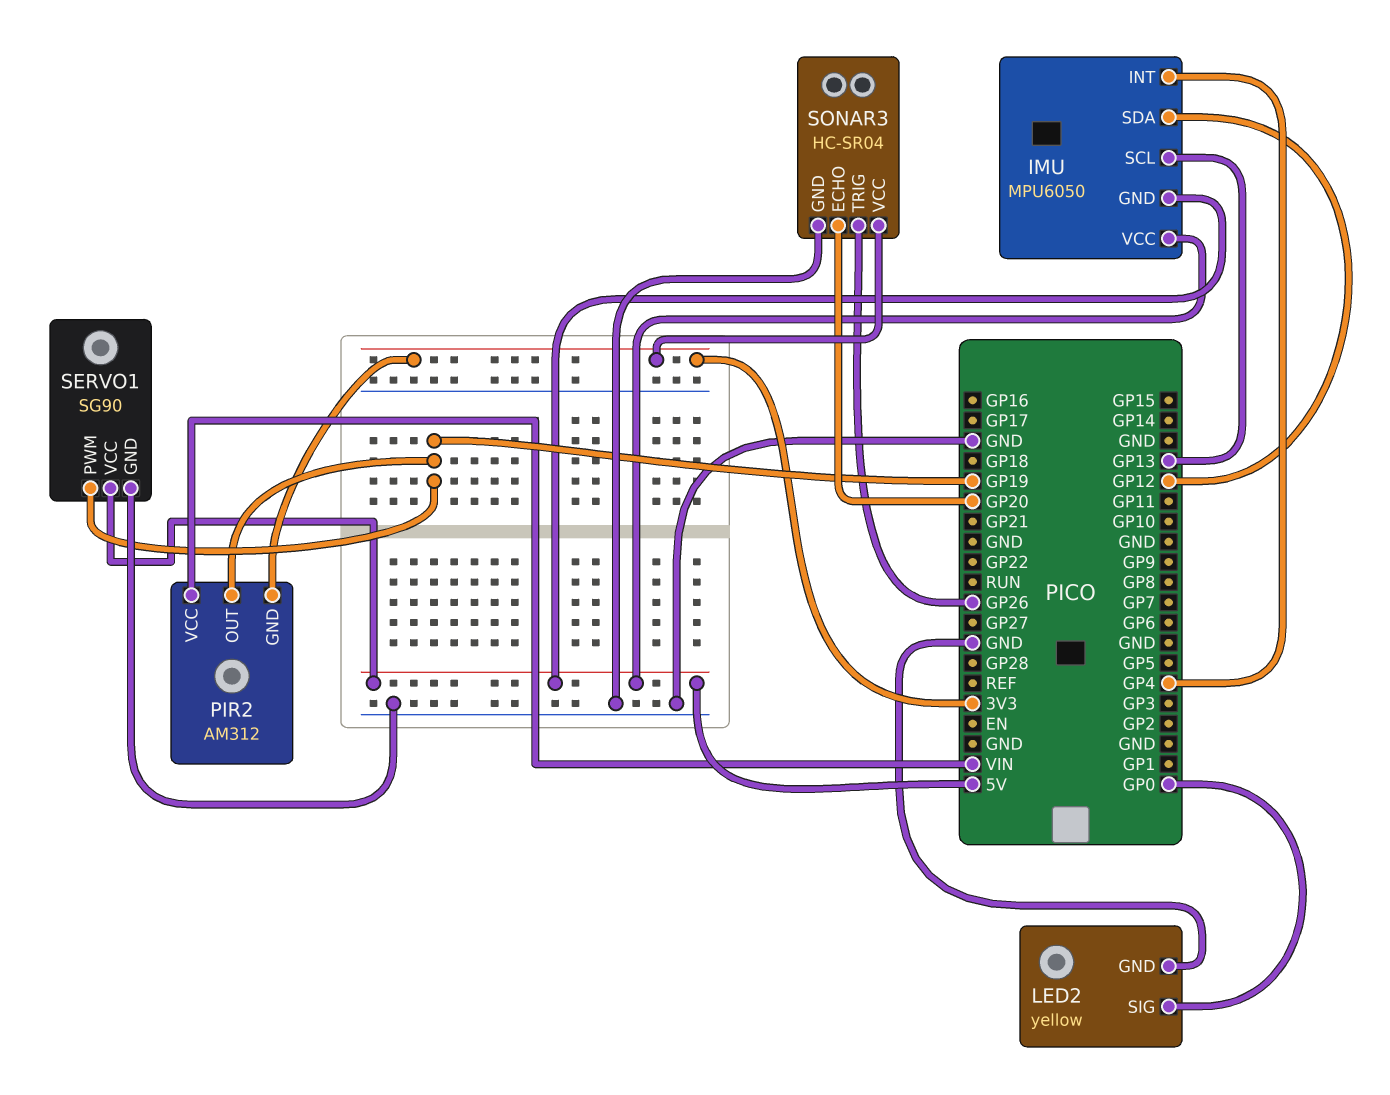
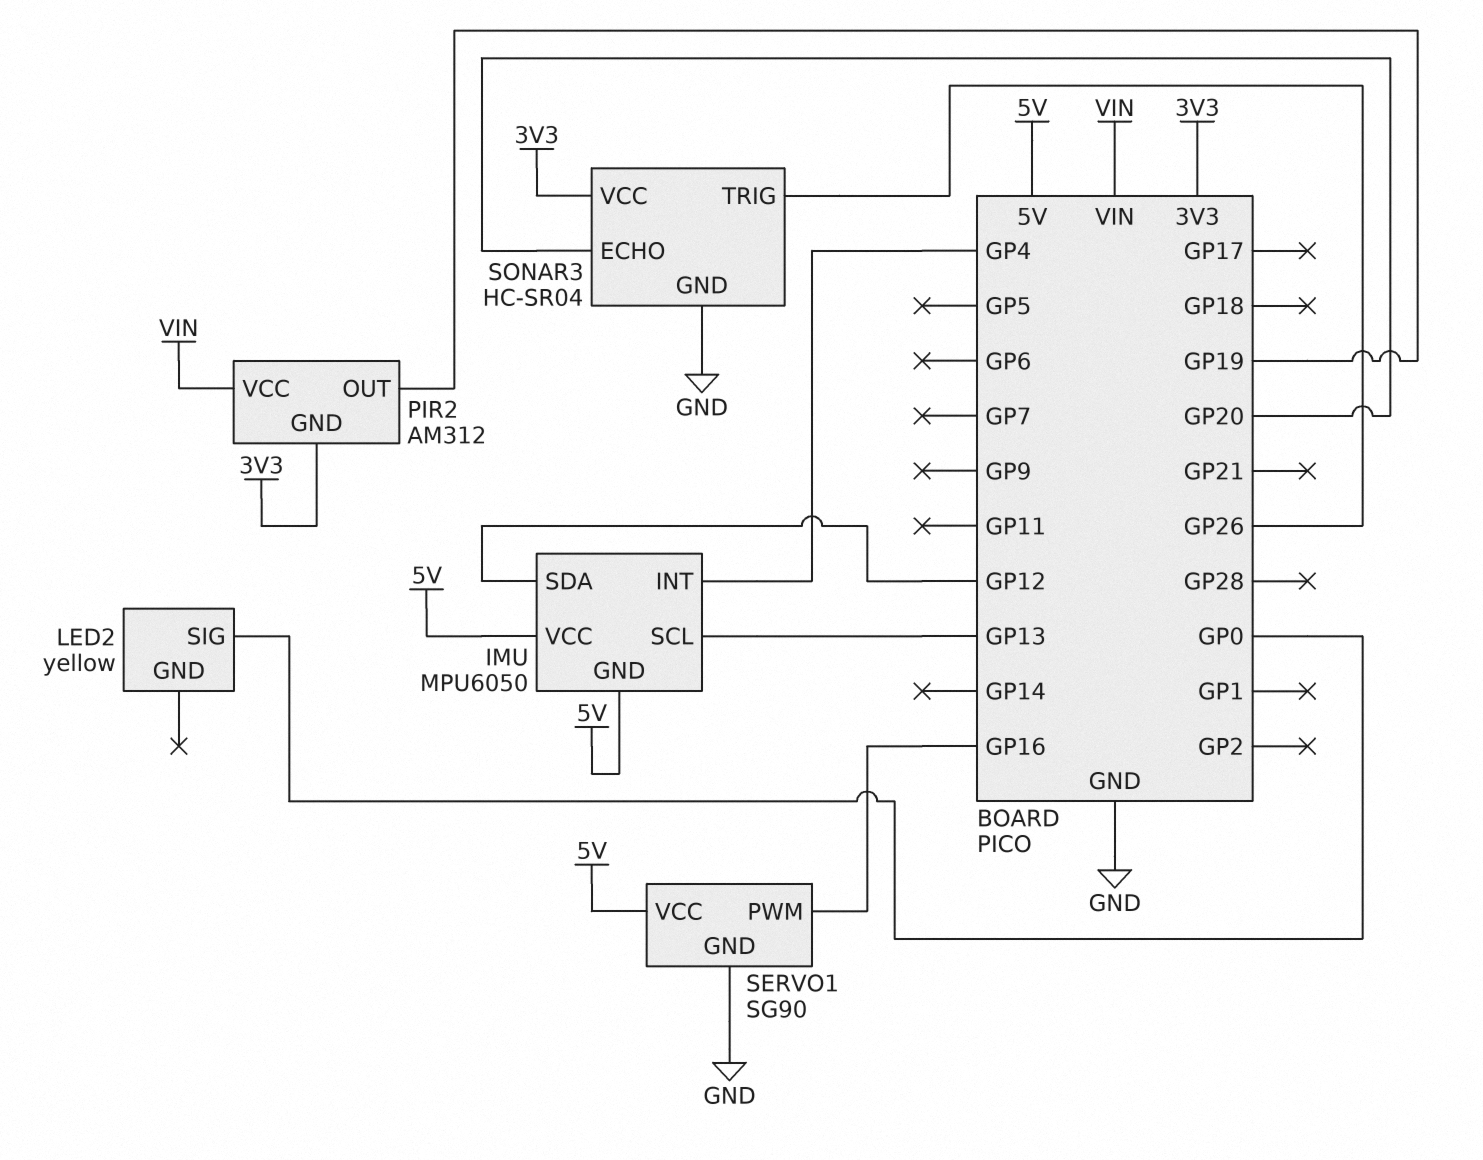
LED2 pin GND: GND -> none
SERVO1 pin PWM: GP19 -> GP16

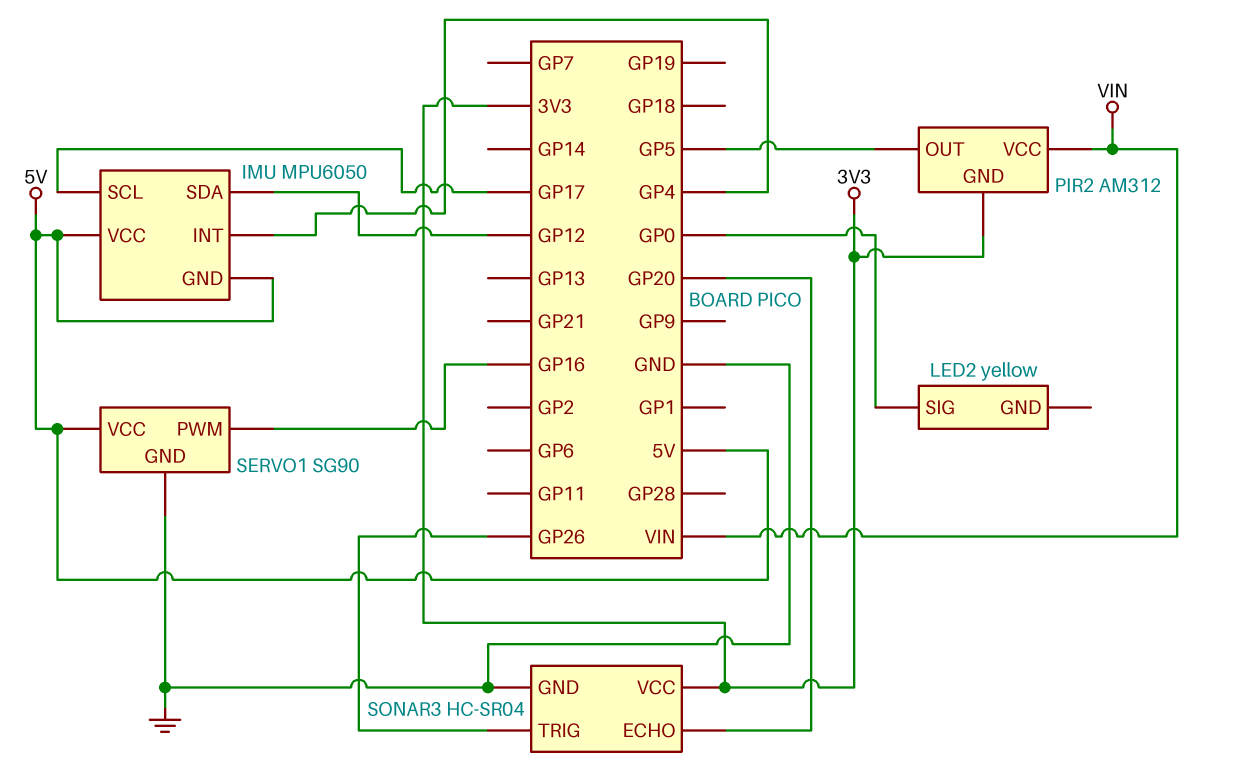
IMU pin SCL: GP13 -> GP17
PIR2 pin OUT: GP19 -> GP5

